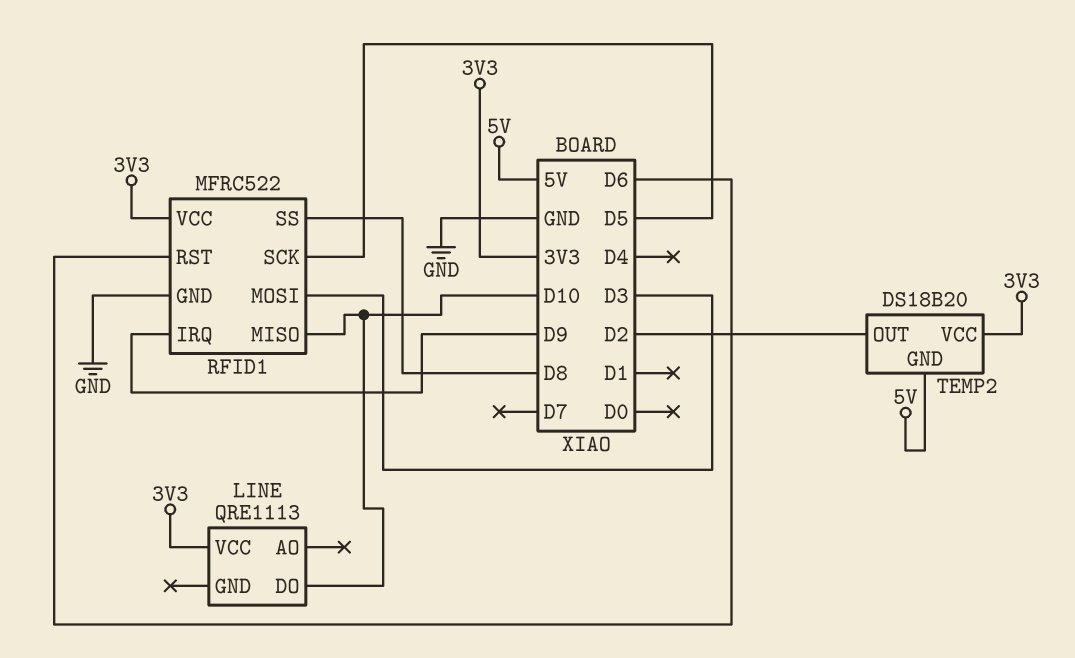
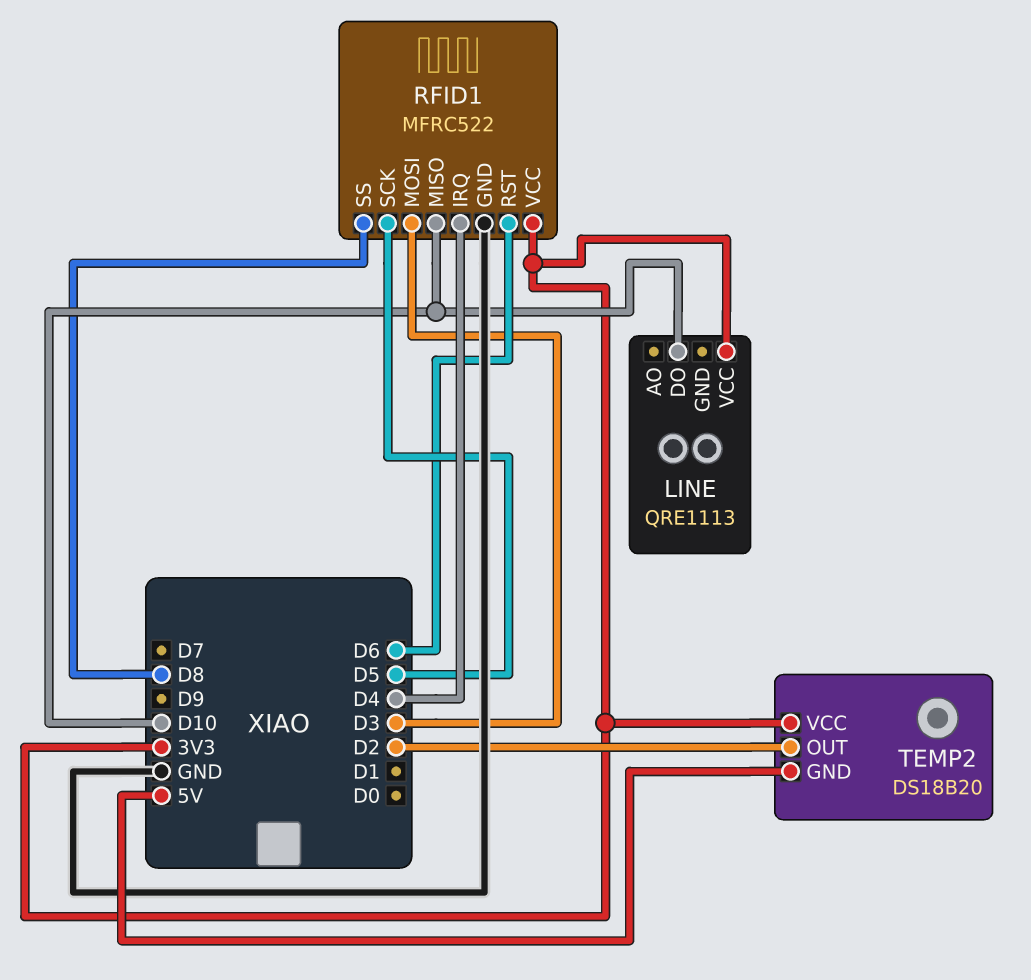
RFID1 pin IRQ: D9 -> D4

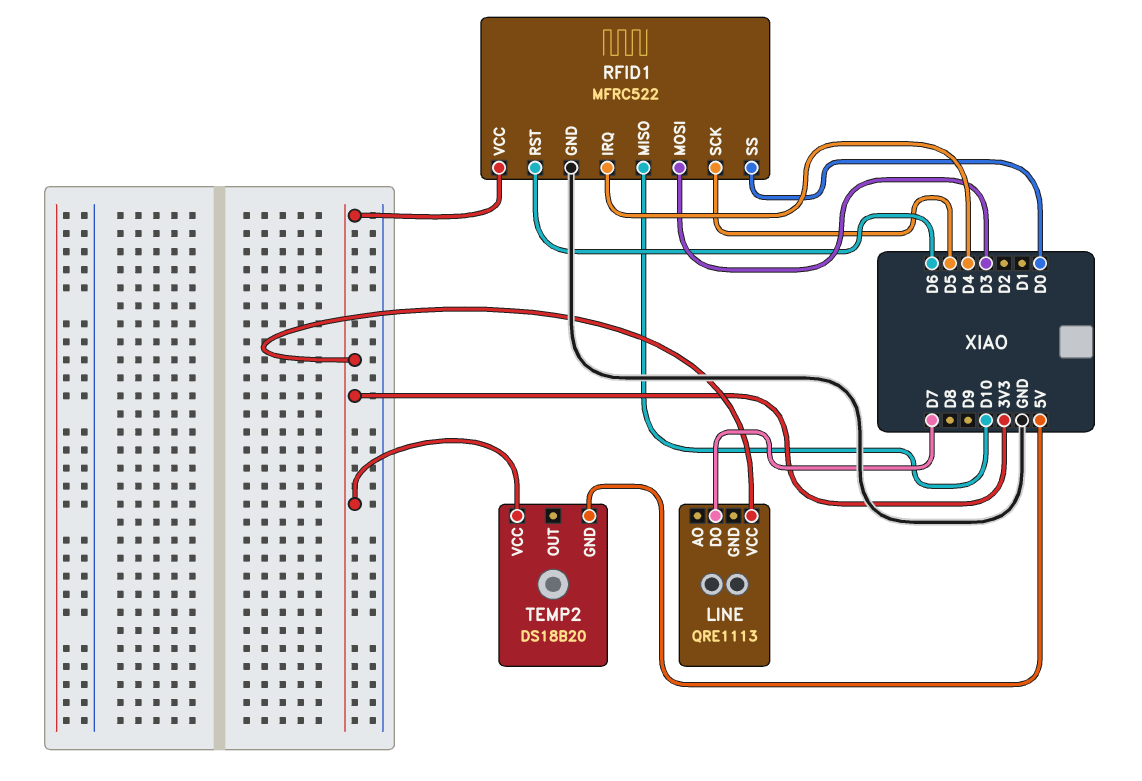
LINE pin DO: D10 -> D7
RFID1 pin SS: D8 -> D0
TEMP2 pin OUT: D2 -> none

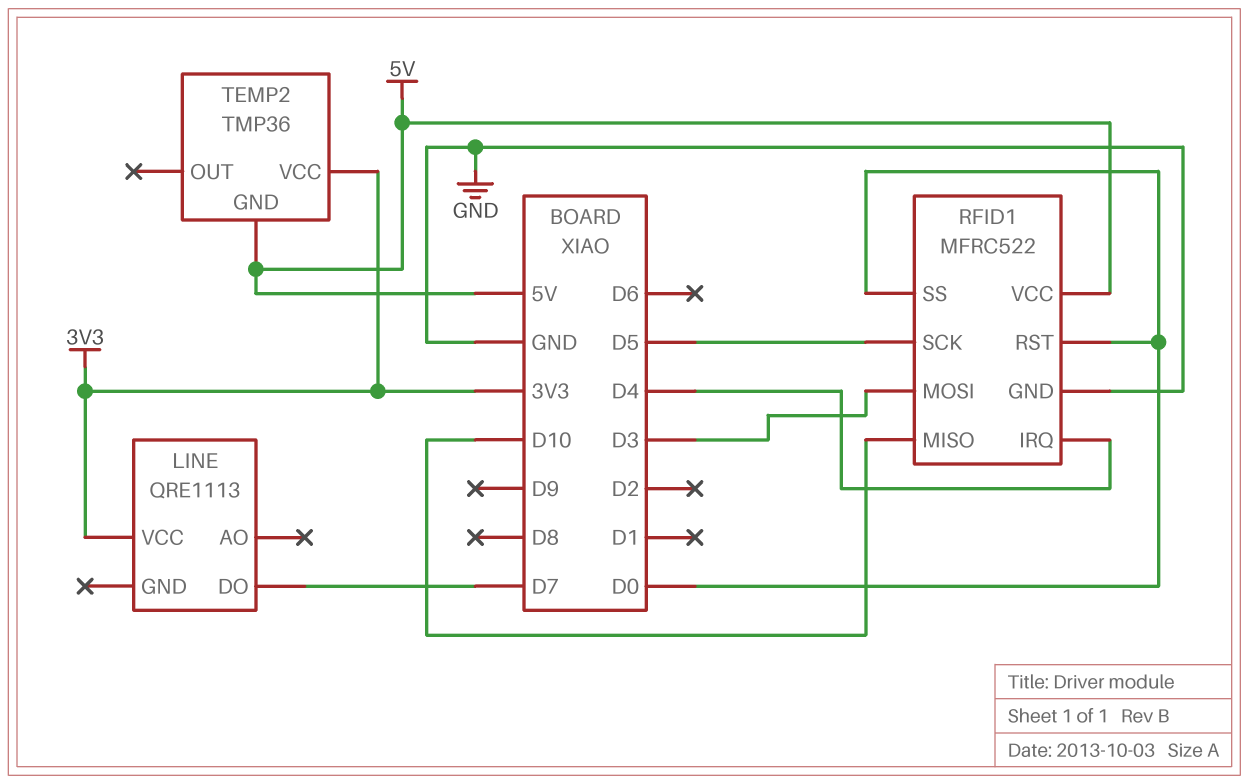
RFID1 pin RST: D6 -> D0
RFID1 pin VCC: 3V3 -> 5V
TEMP2: DS18B20 -> TMP36

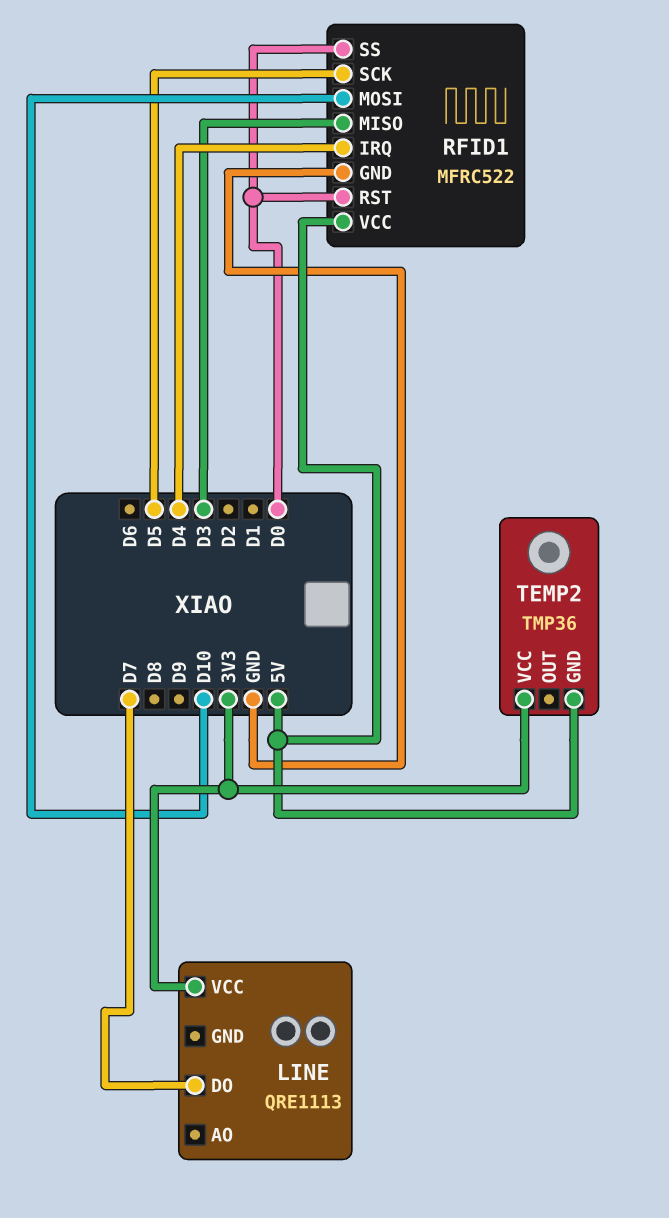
RFID1 pin MISO: D10 -> D3
RFID1 pin MOSI: D3 -> D10

